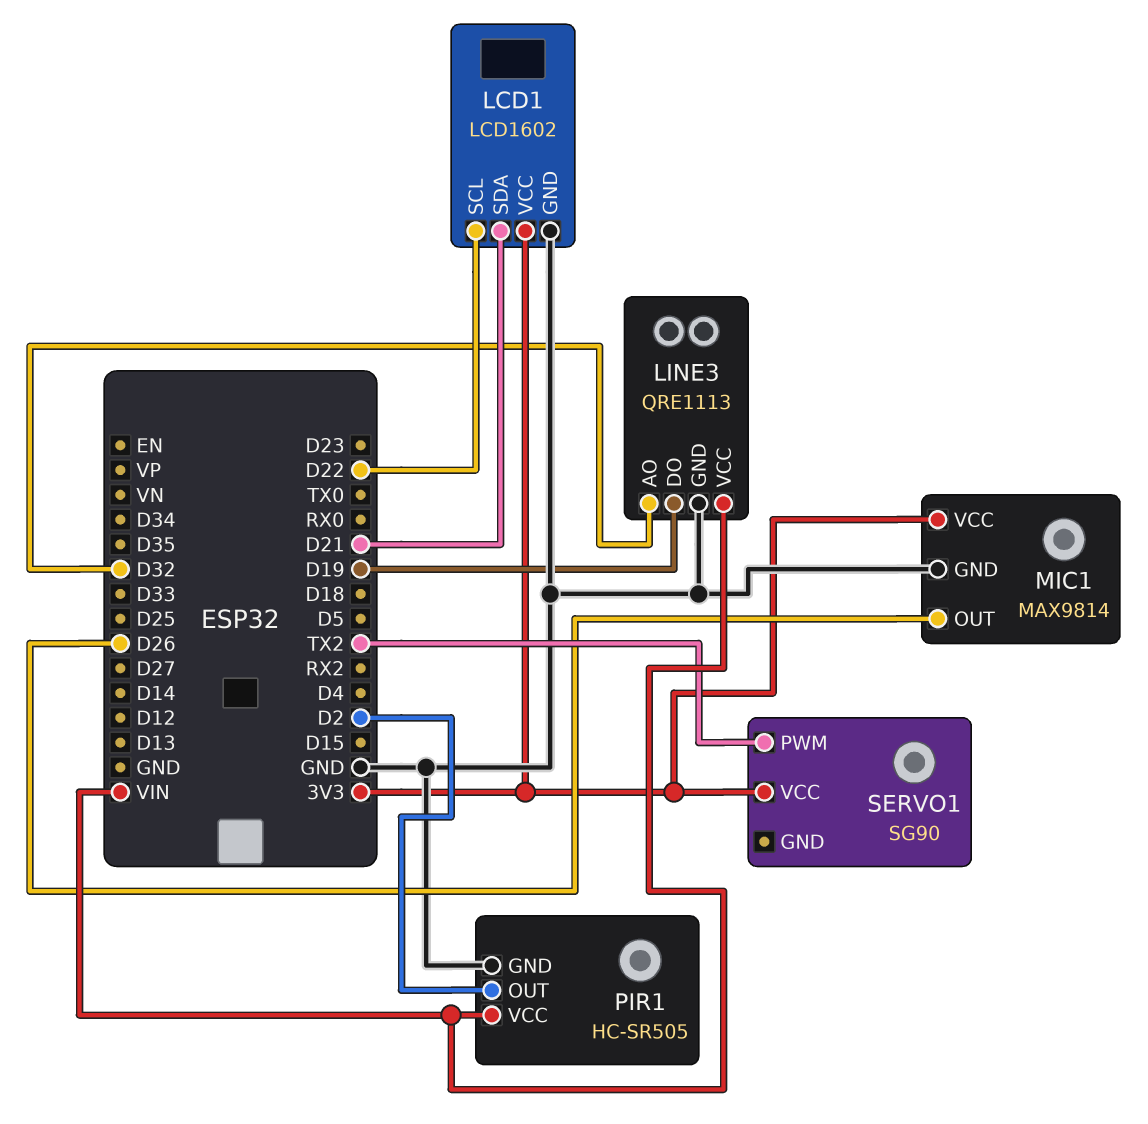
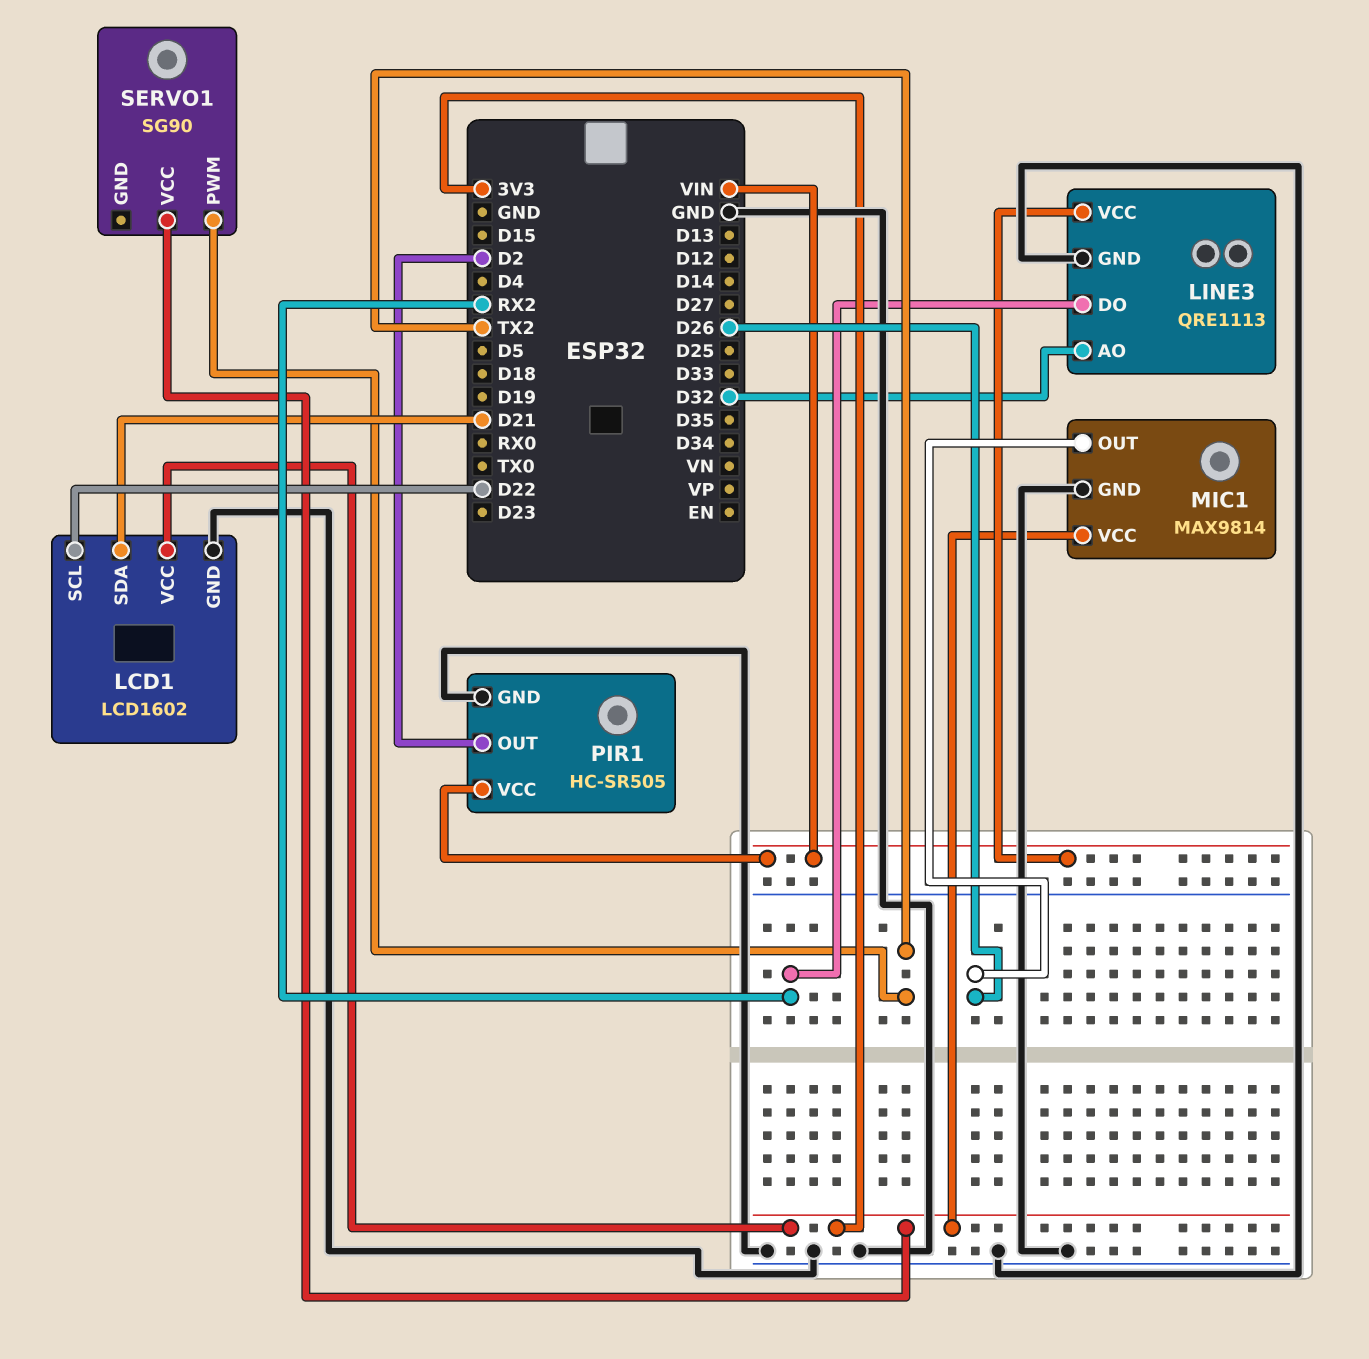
LINE3 pin DO: D19 -> RX2

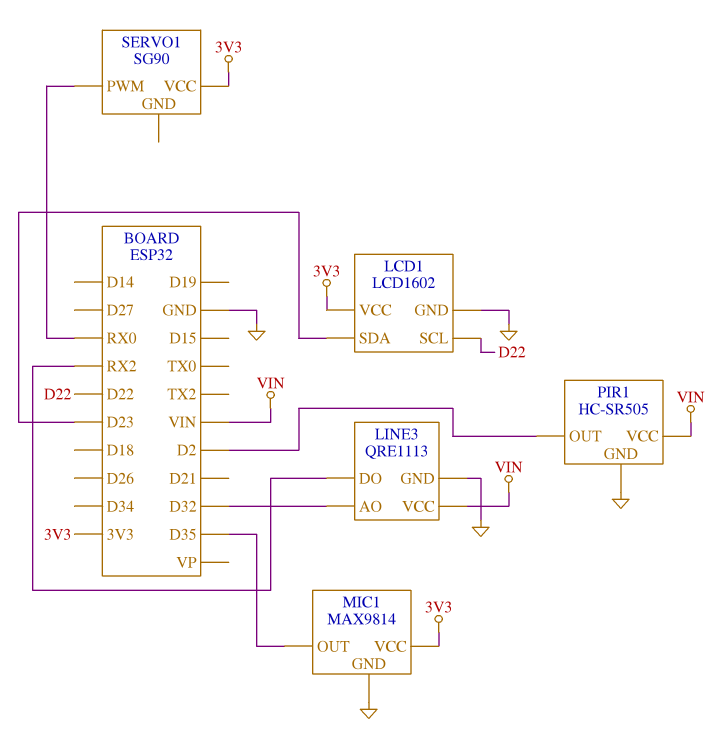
LCD1 pin SDA: D21 -> D23
MIC1 pin OUT: D26 -> D35
SERVO1 pin PWM: TX2 -> RX0

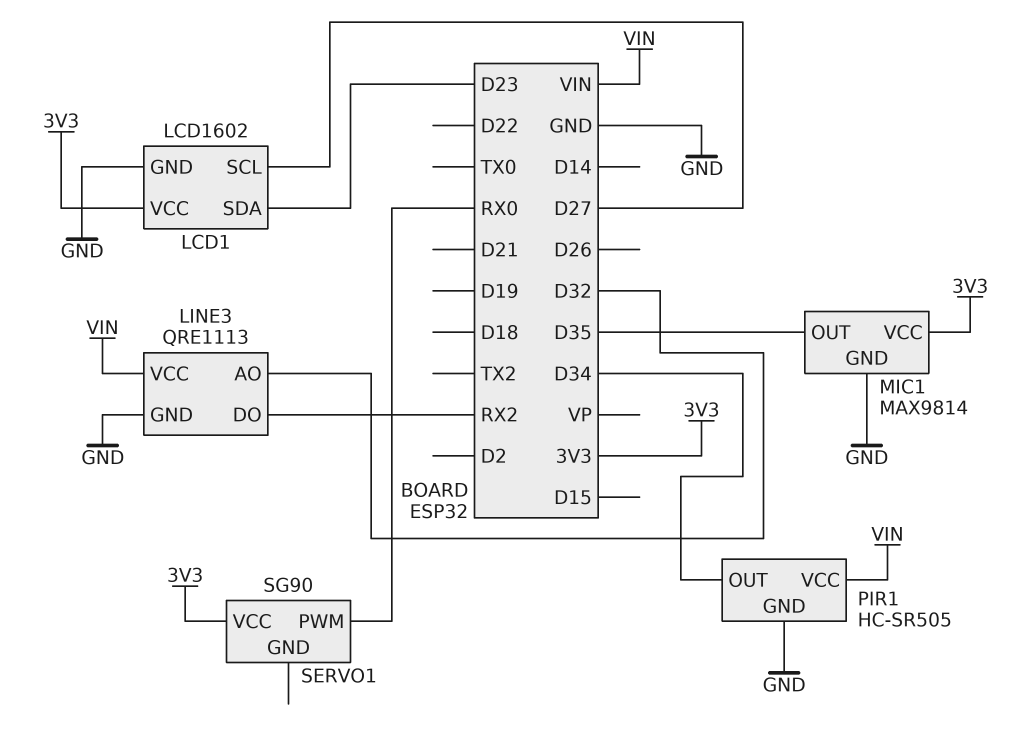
LCD1 pin SCL: D22 -> D27
PIR1 pin OUT: D2 -> D34

